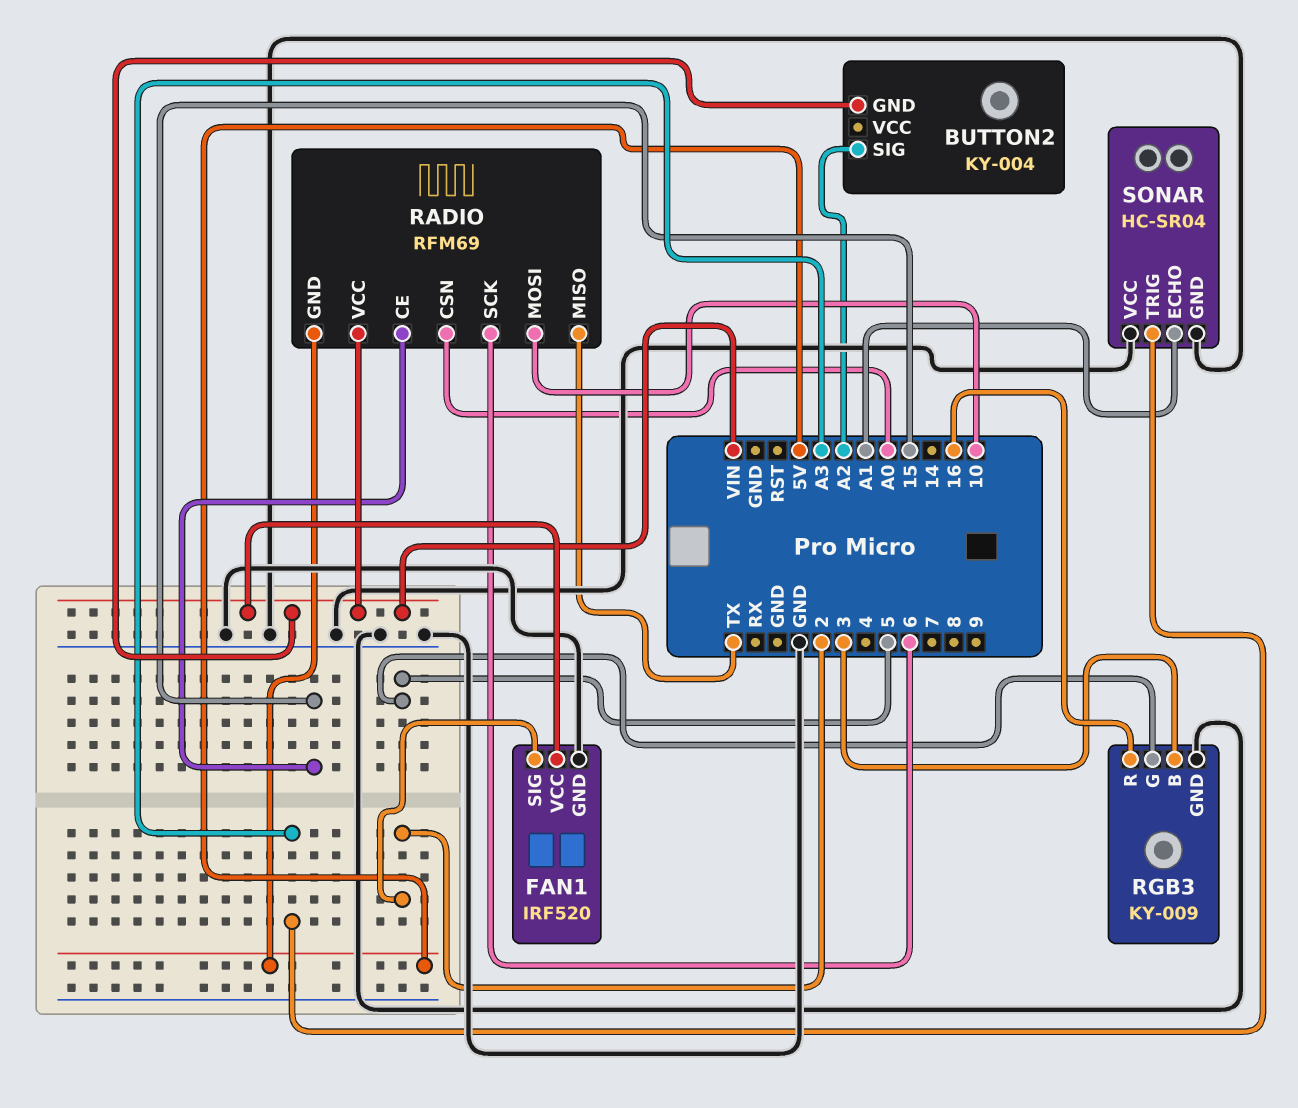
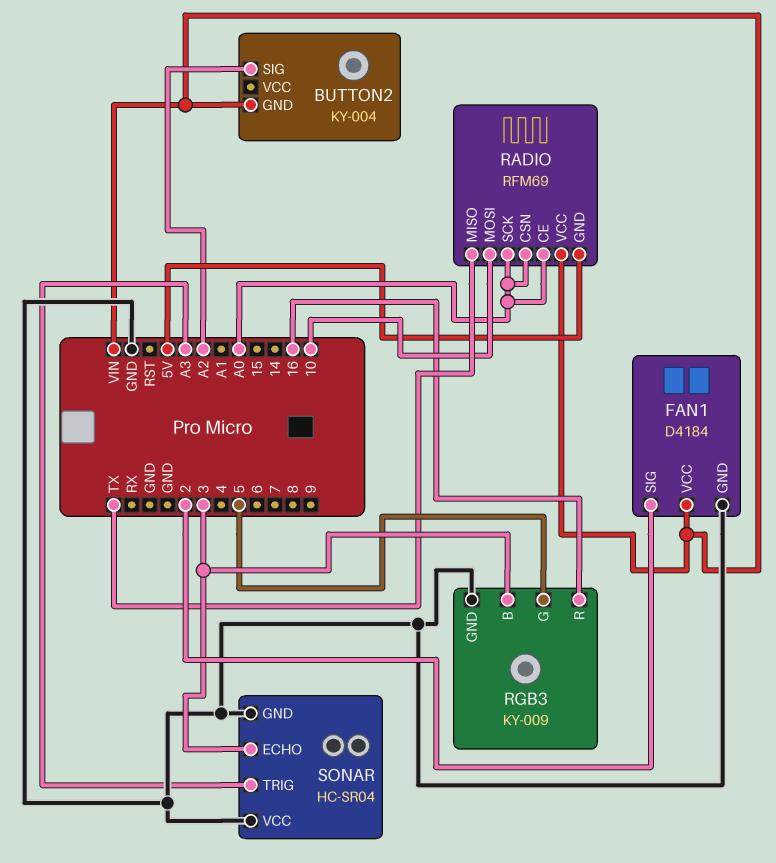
FAN1: IRF520 -> D4184
RADIO pin CE: 15 -> A0
RADIO pin SCK: 6 -> A0
SONAR pin ECHO: A1 -> 3

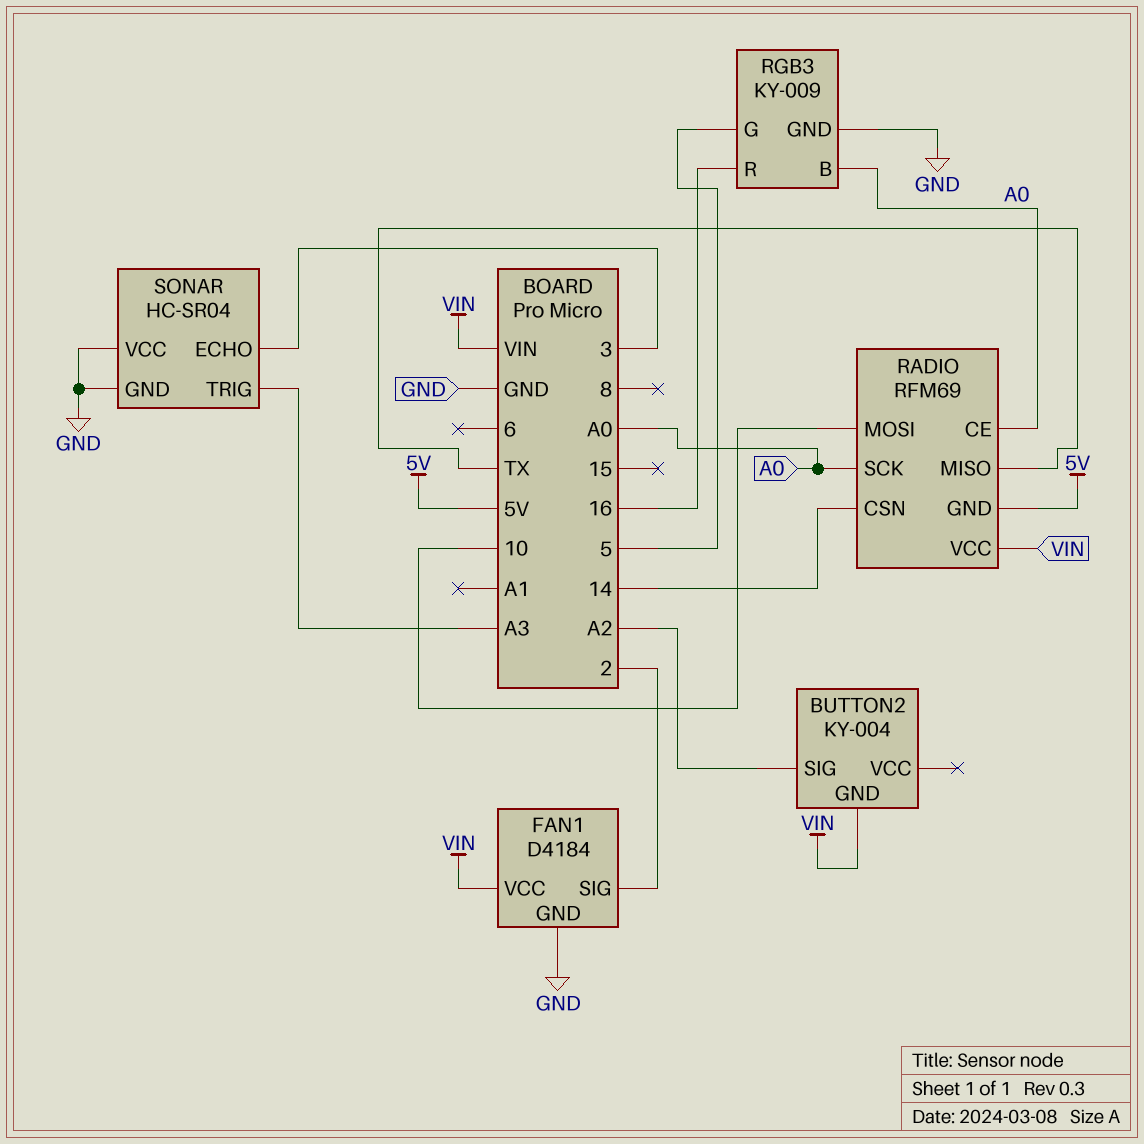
RADIO pin CSN: A0 -> 14
RGB3 pin B: 3 -> A0

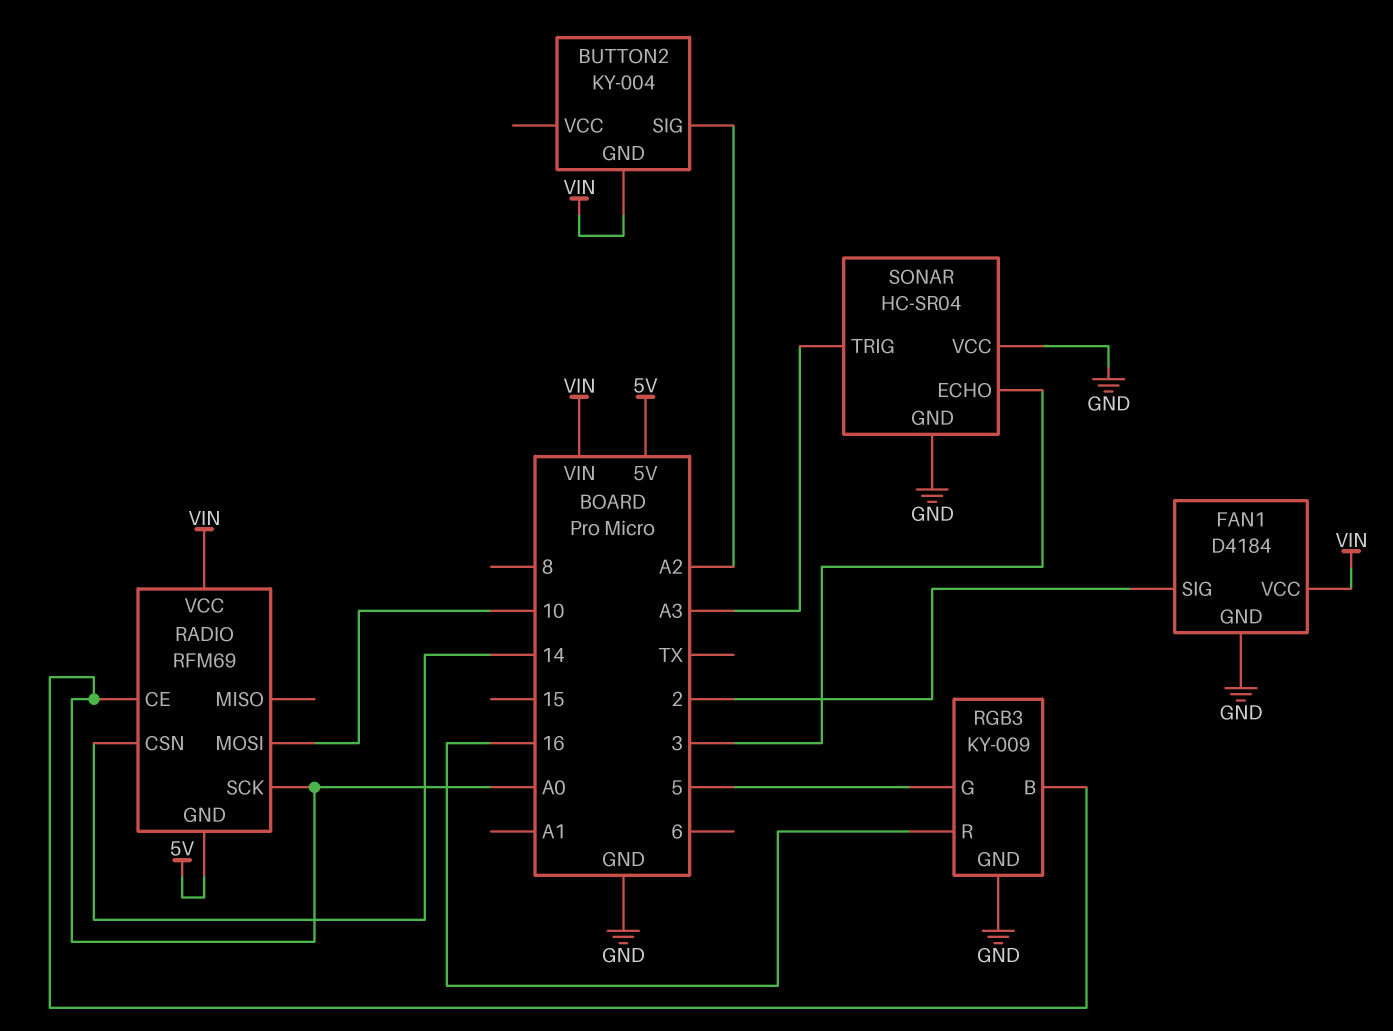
RADIO pin MISO: TX -> none

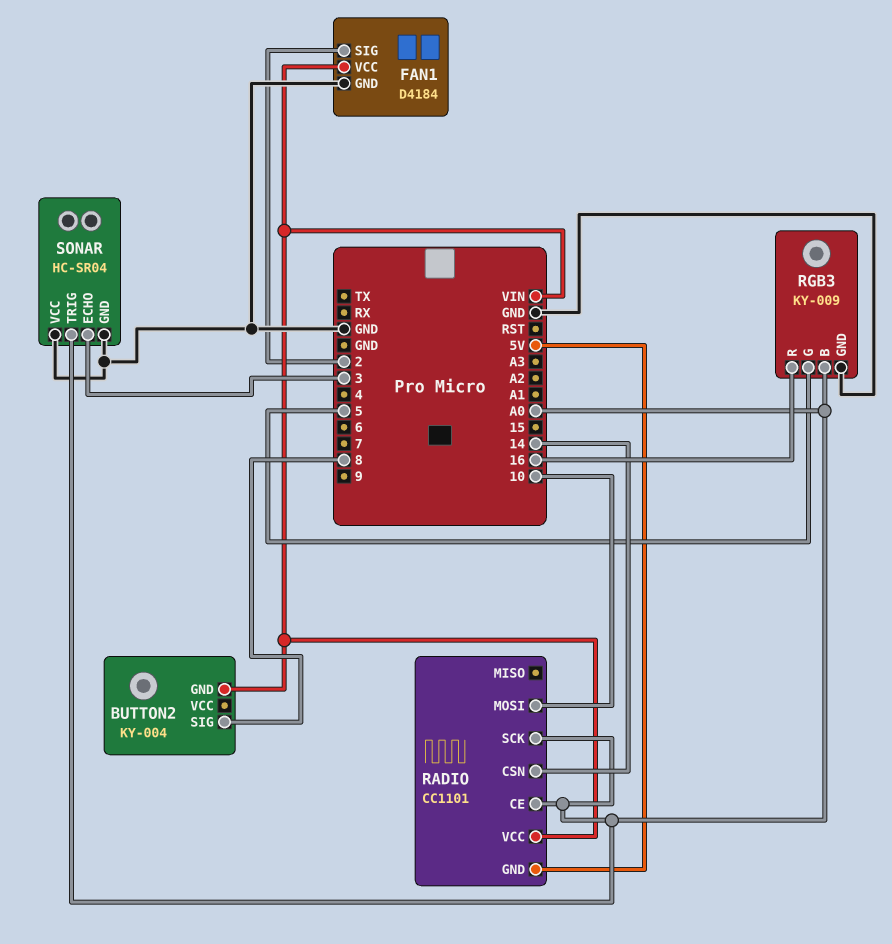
BUTTON2 pin SIG: A2 -> 8
RADIO: RFM69 -> CC1101
SONAR pin TRIG: A3 -> A0

